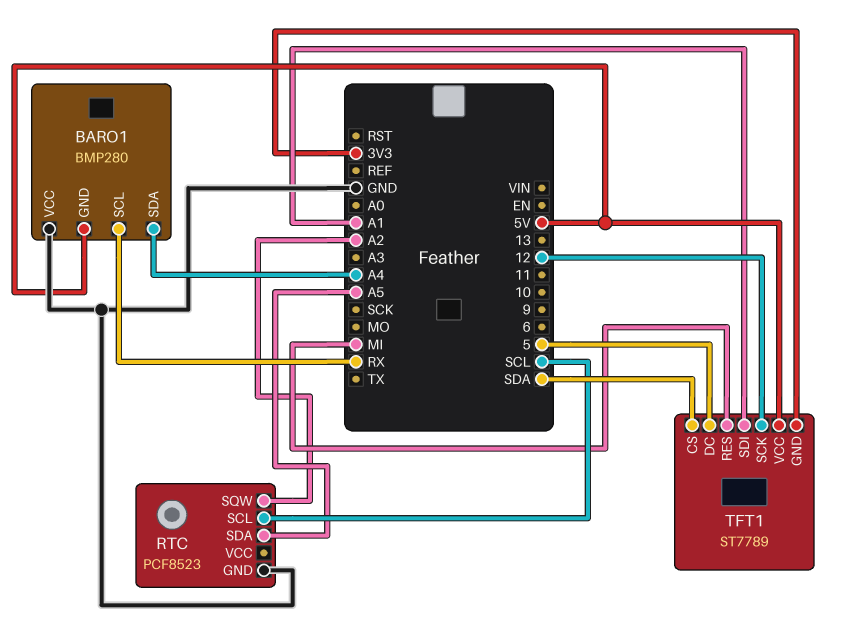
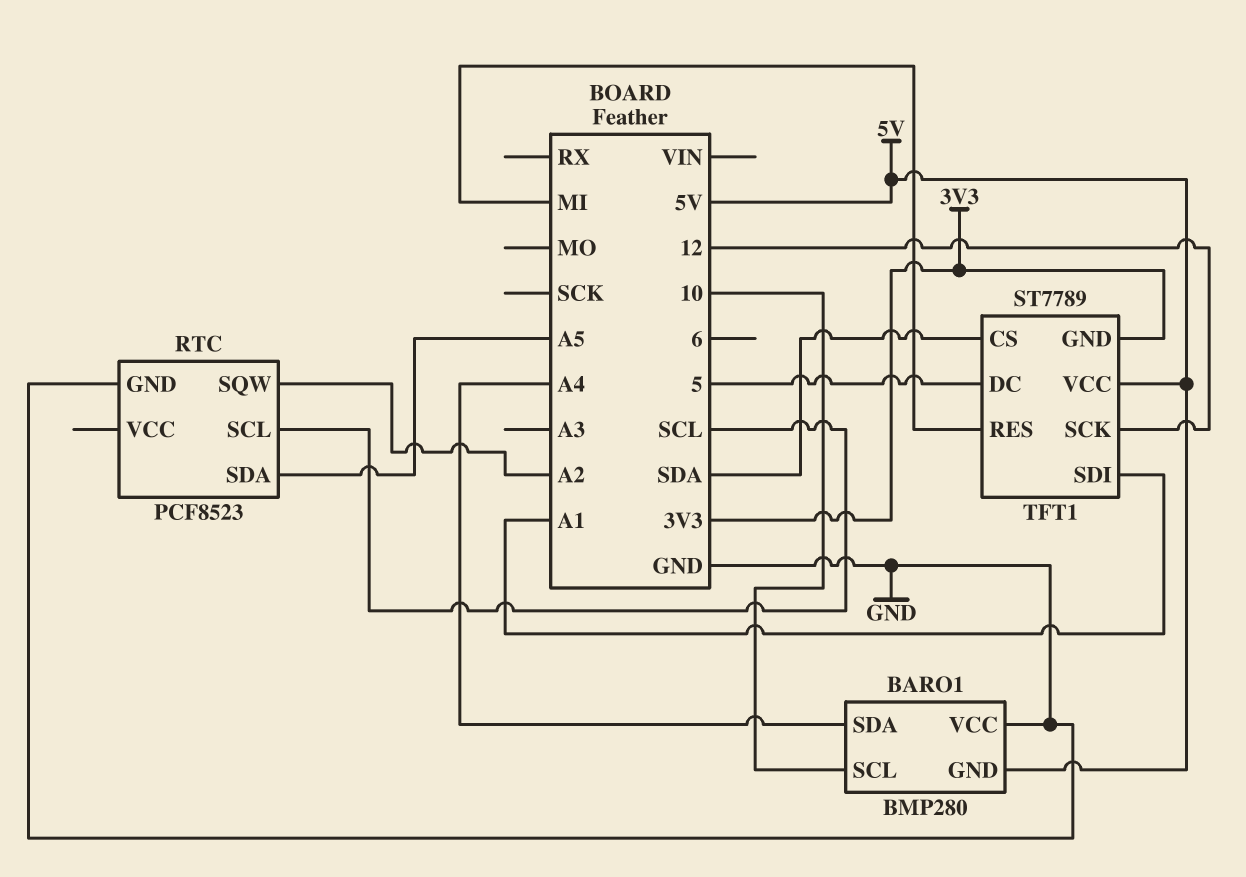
BARO1 pin SCL: RX -> 10

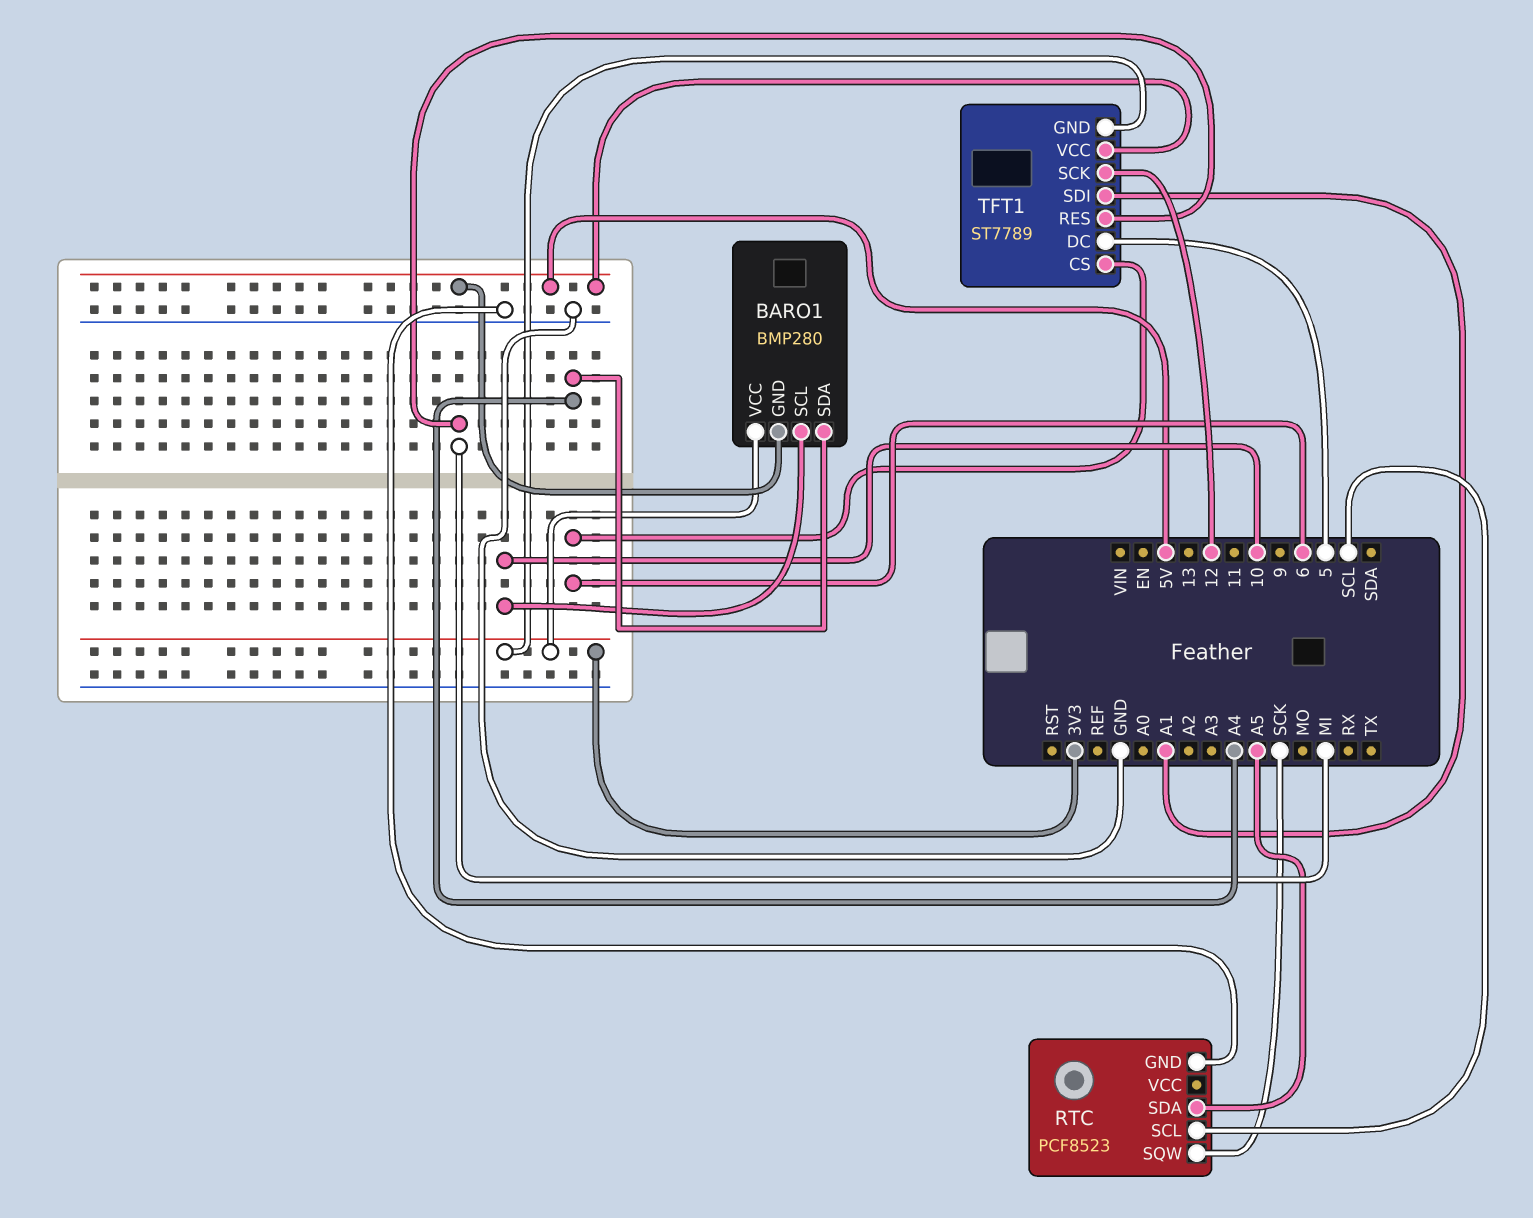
BARO1 pin VCC: GND -> 3V3
RTC pin SQW: A2 -> SCK
TFT1 pin CS: SDA -> 6

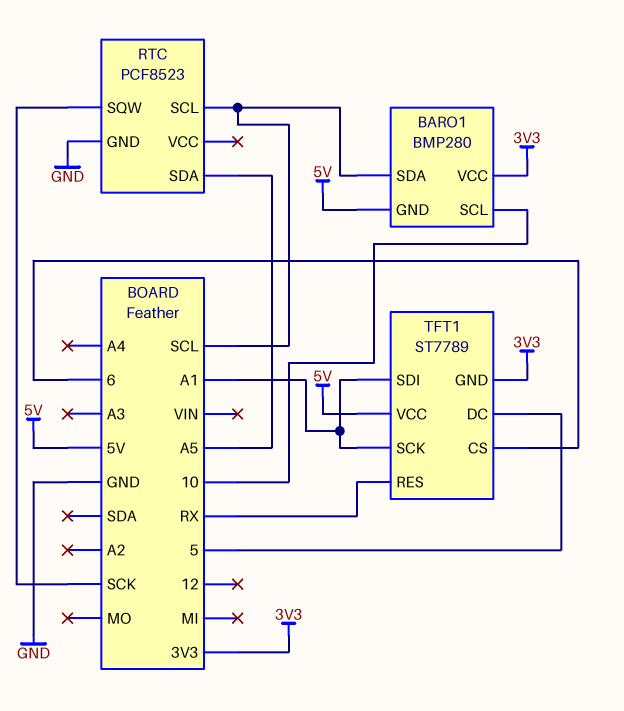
BARO1 pin SDA: A4 -> SCL
TFT1 pin RES: MI -> RX
TFT1 pin SCK: 12 -> A1

